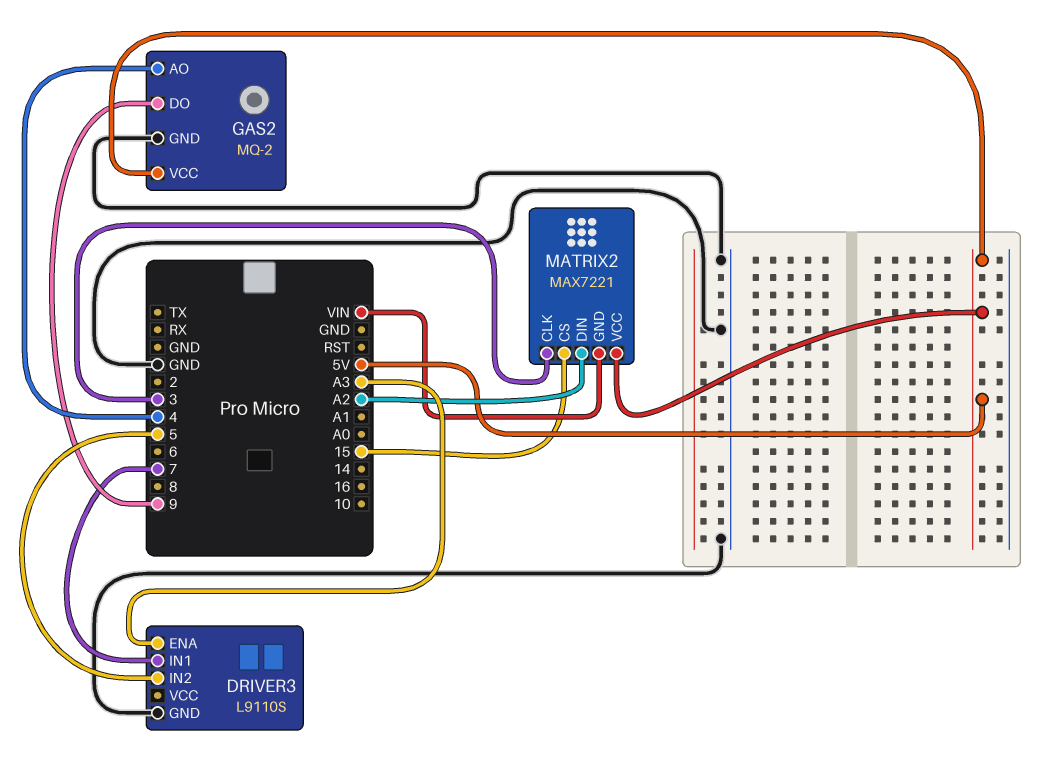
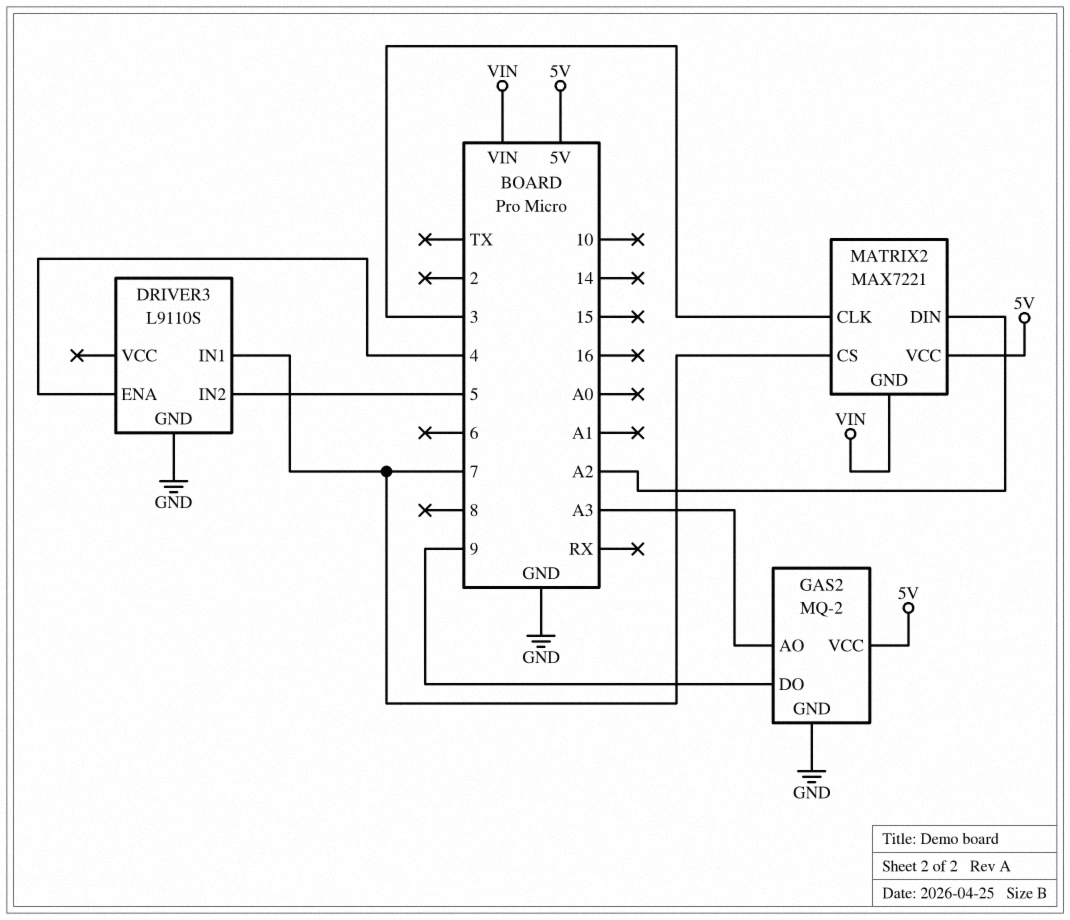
DRIVER3 pin ENA: A3 -> 4
GAS2 pin AO: 4 -> A3
MATRIX2 pin CS: 15 -> 7

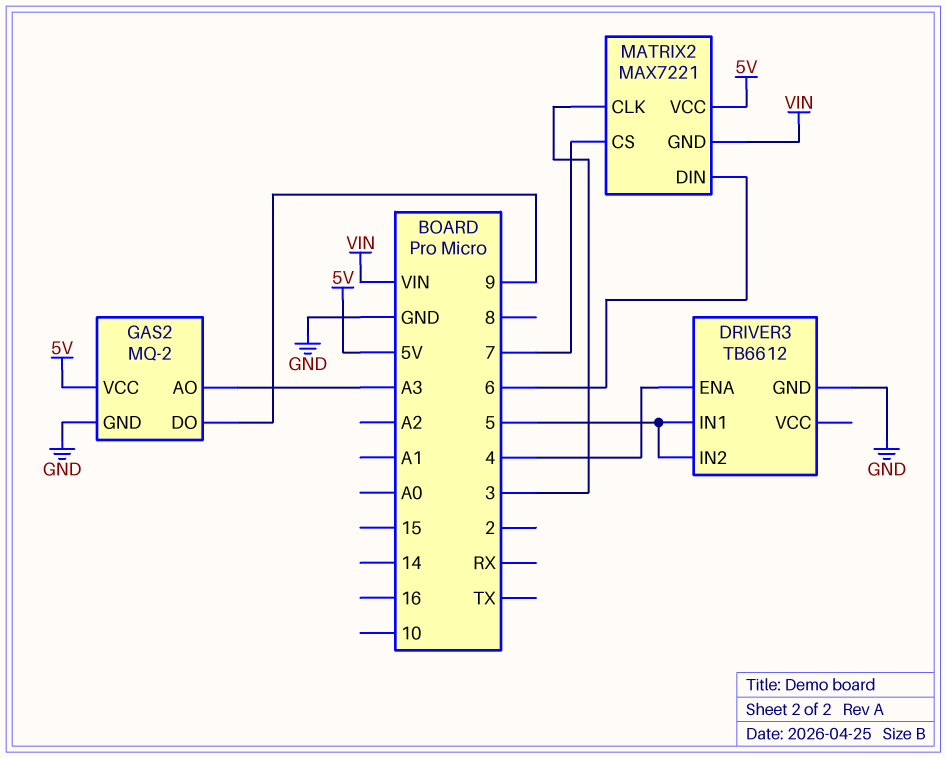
DRIVER3: L9110S -> TB6612
DRIVER3 pin IN1: 7 -> 5
MATRIX2 pin DIN: A2 -> 6

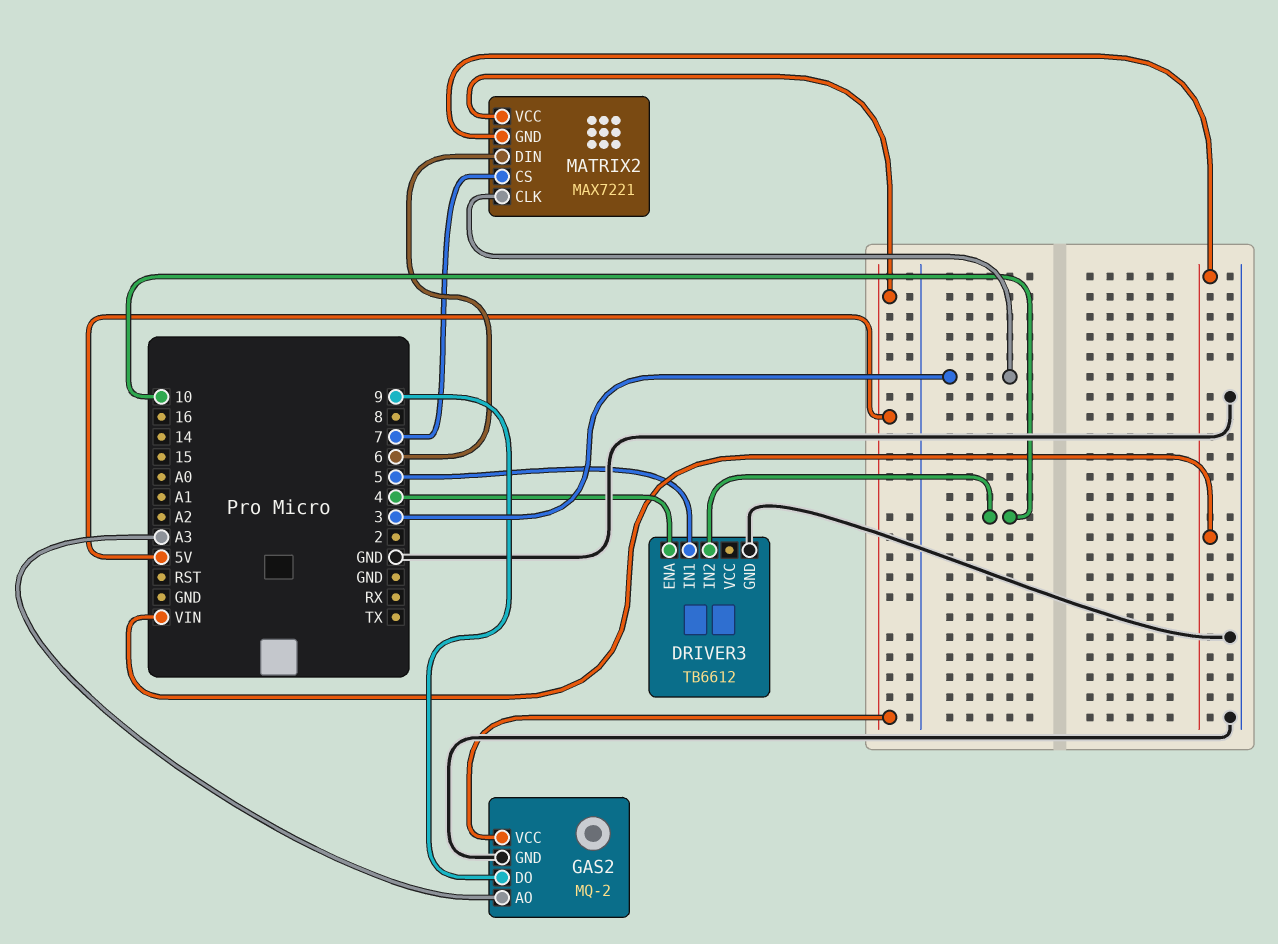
DRIVER3 pin IN2: 5 -> 10

